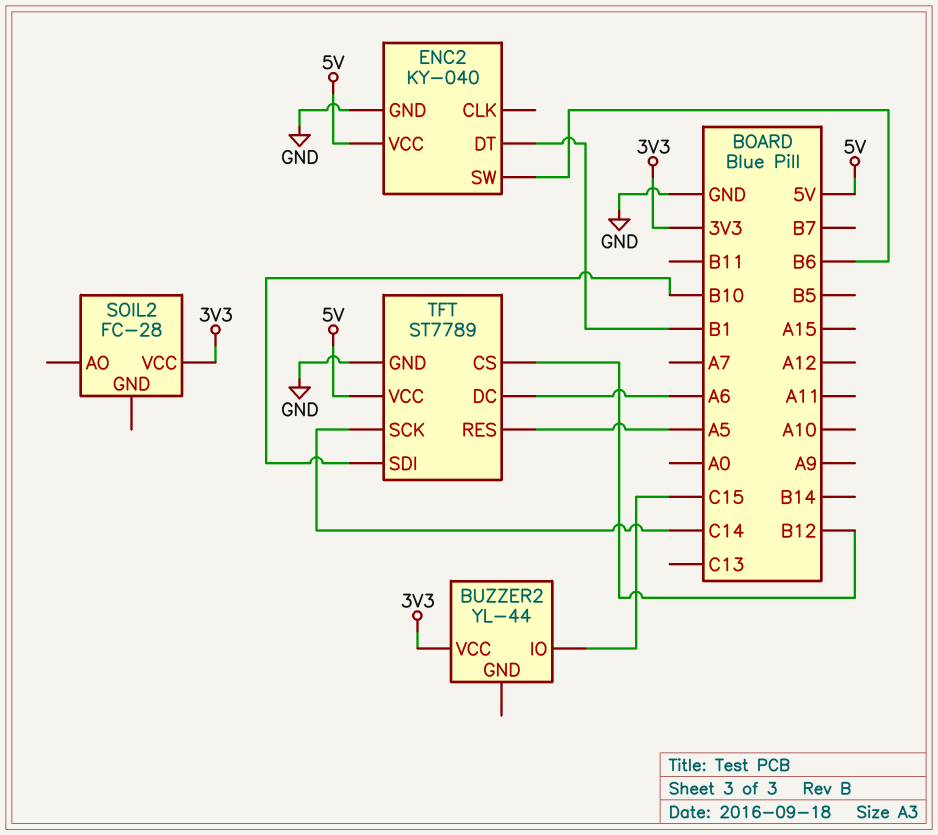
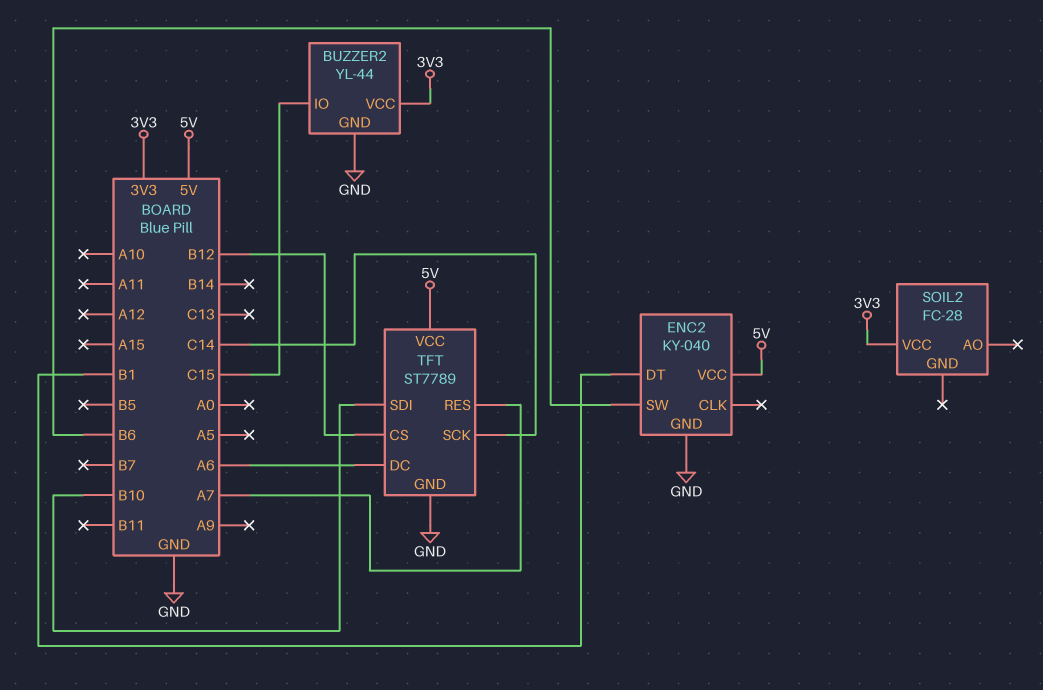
BUZZER2 pin GND: none -> GND
TFT pin RES: A5 -> A7

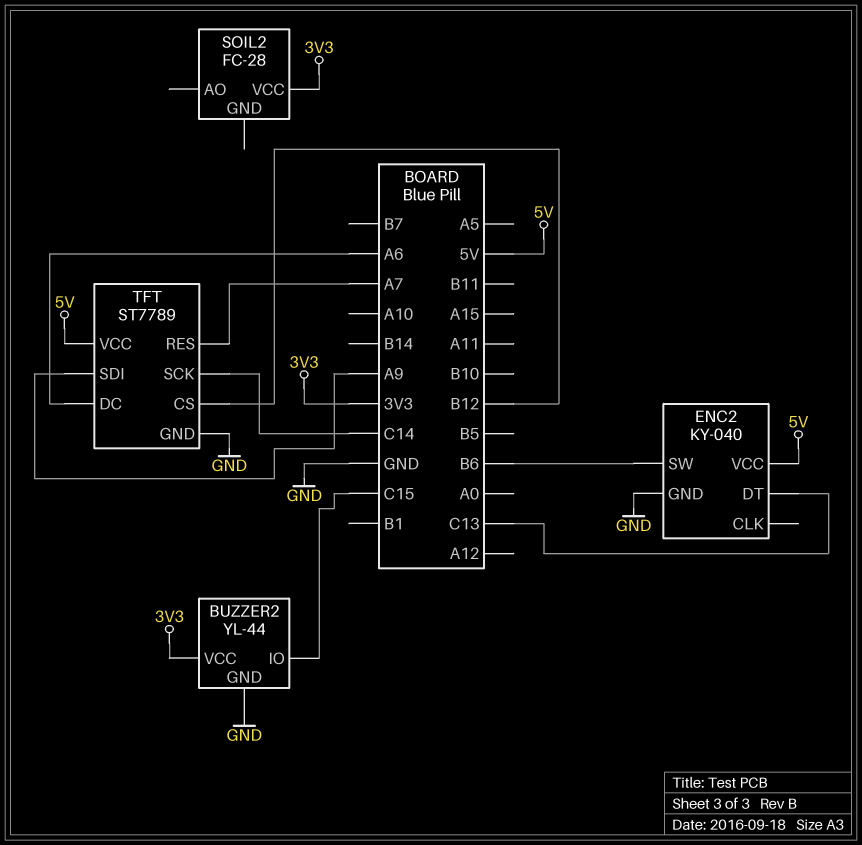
ENC2 pin DT: B1 -> C13
TFT pin SDI: B10 -> A9

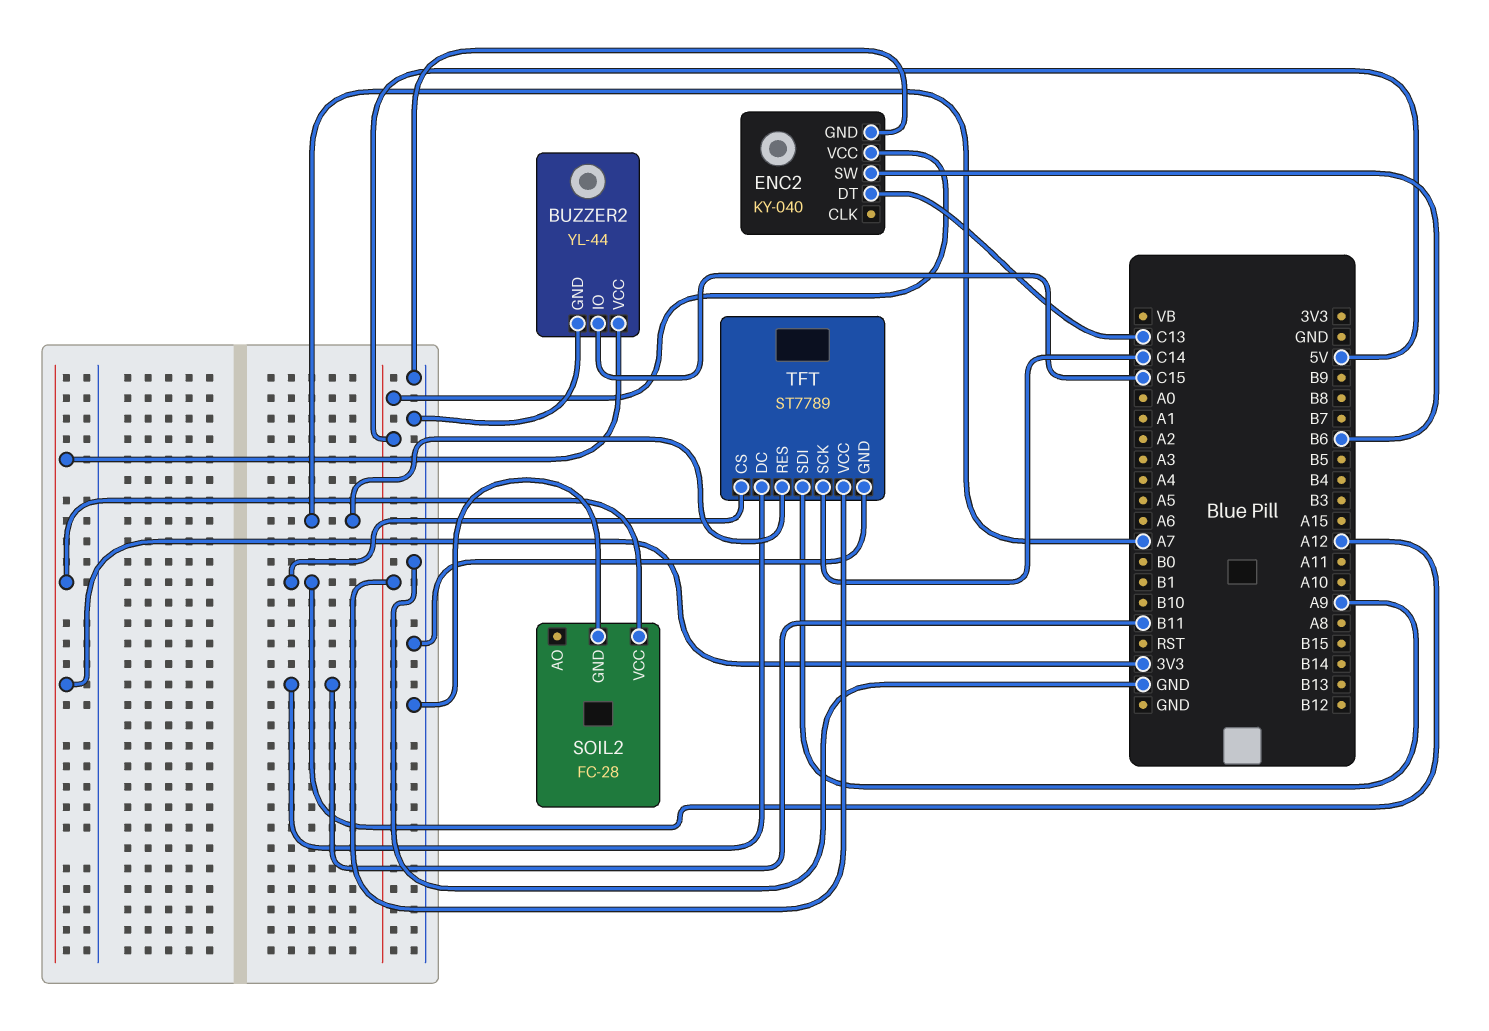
SOIL2 pin GND: none -> GND
TFT pin CS: B12 -> A12
TFT pin DC: A6 -> B11

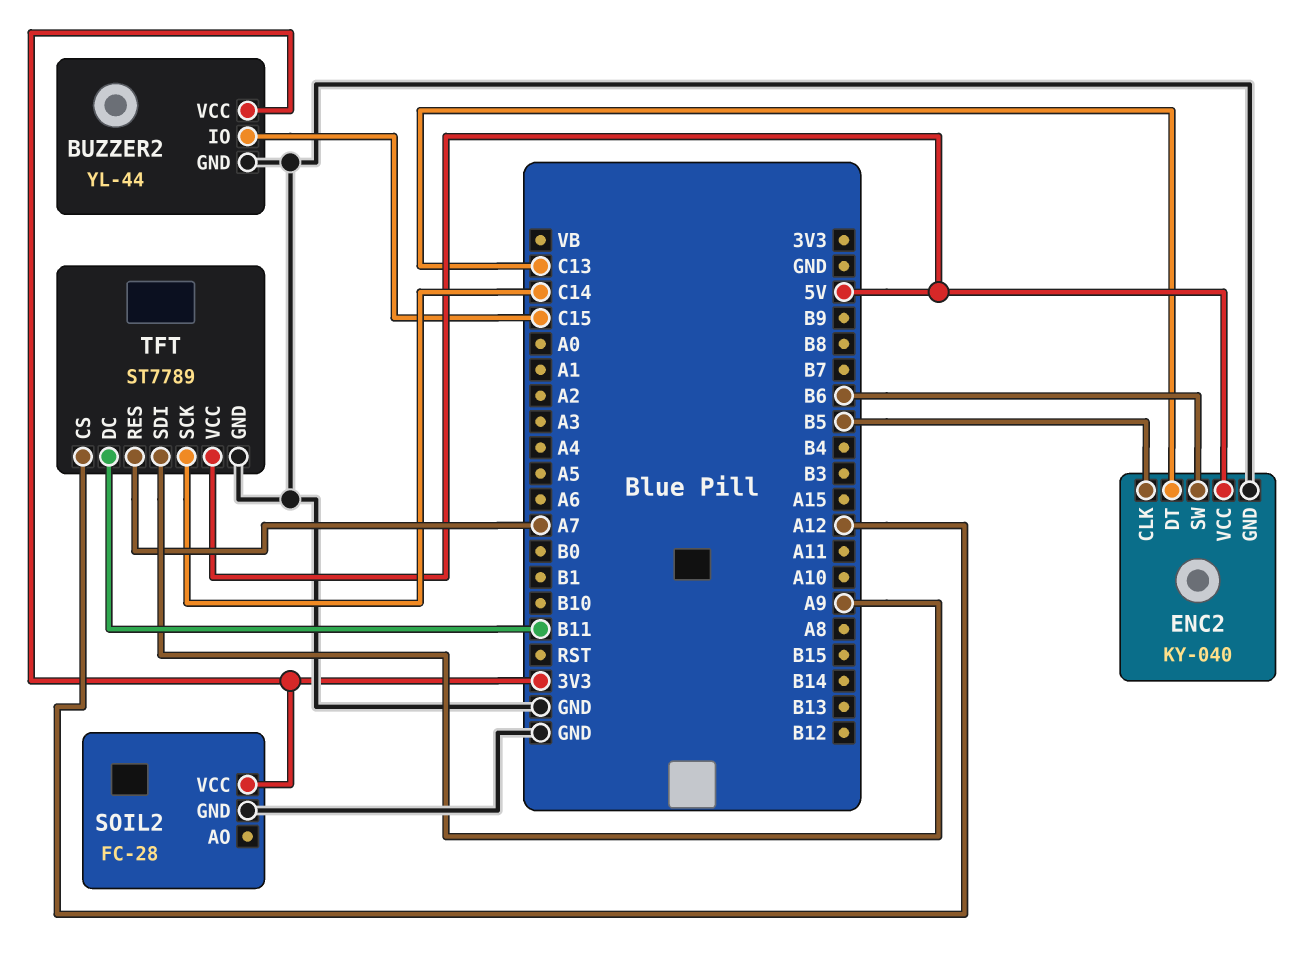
ENC2 pin CLK: none -> B5

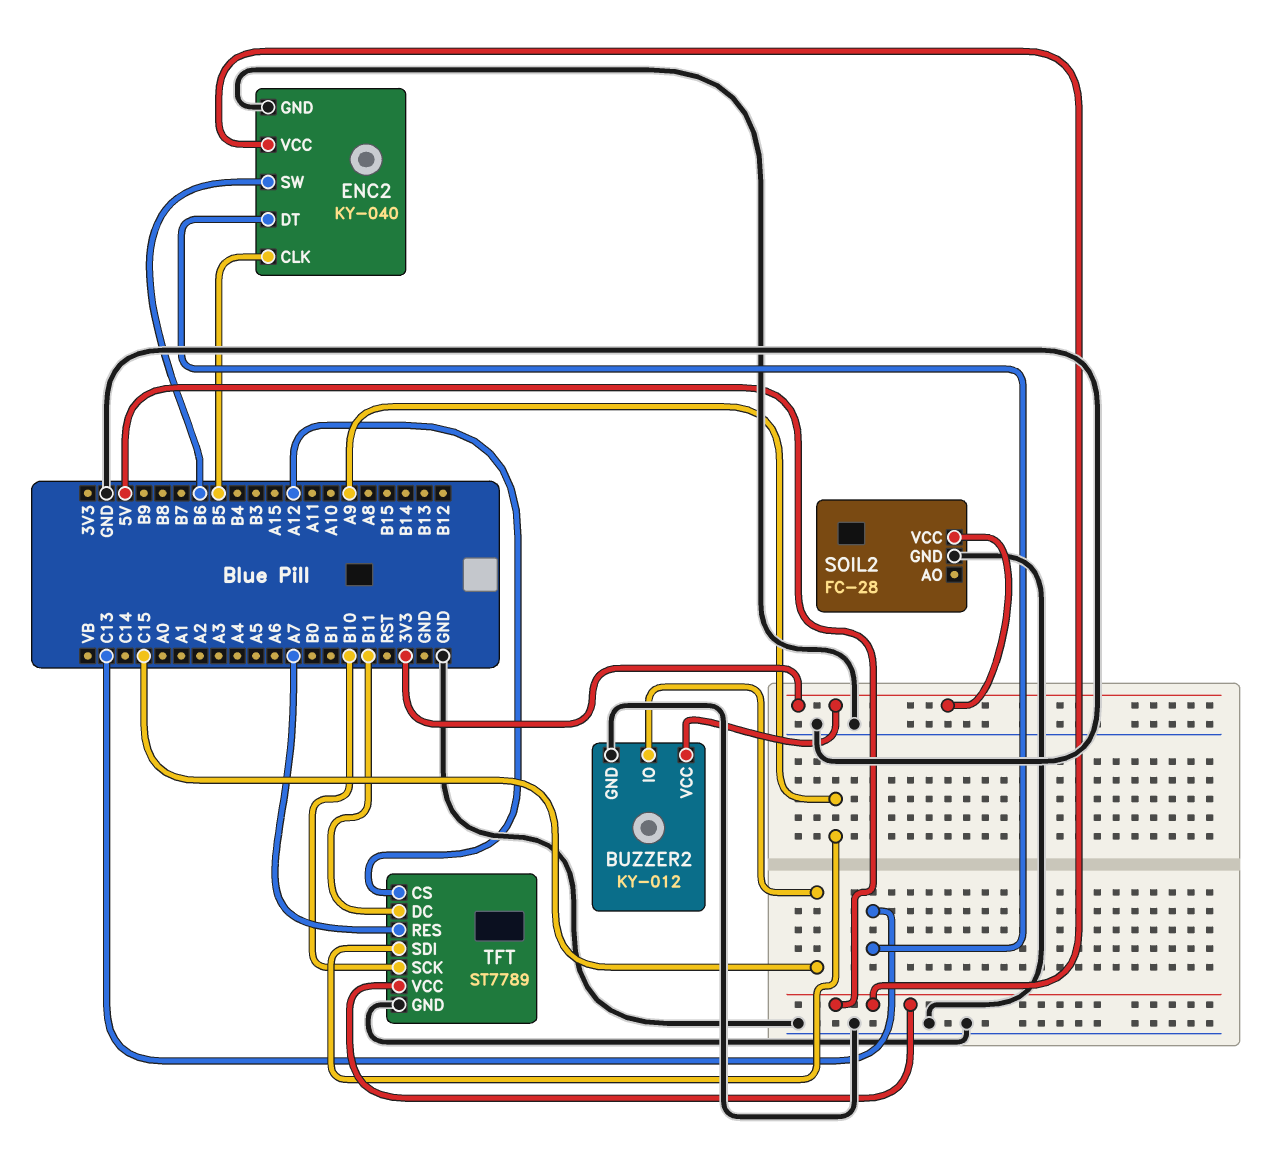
BUZZER2: YL-44 -> KY-012
TFT pin SCK: C14 -> B10

